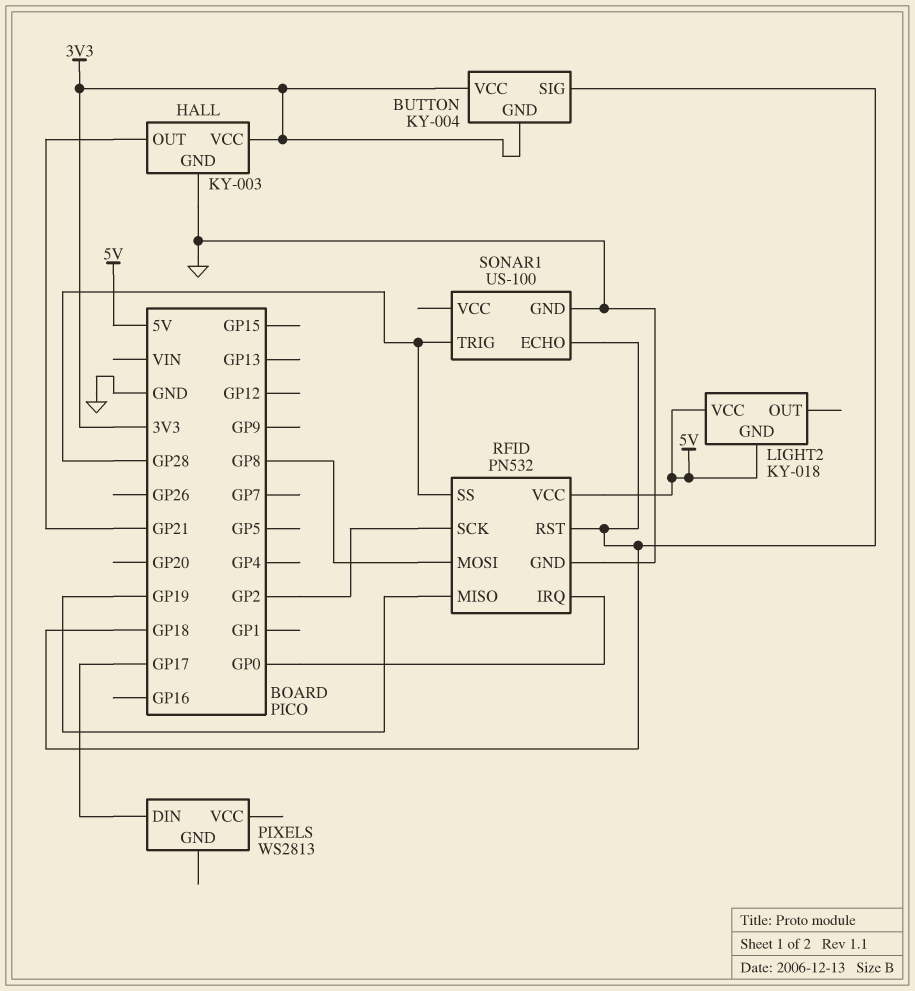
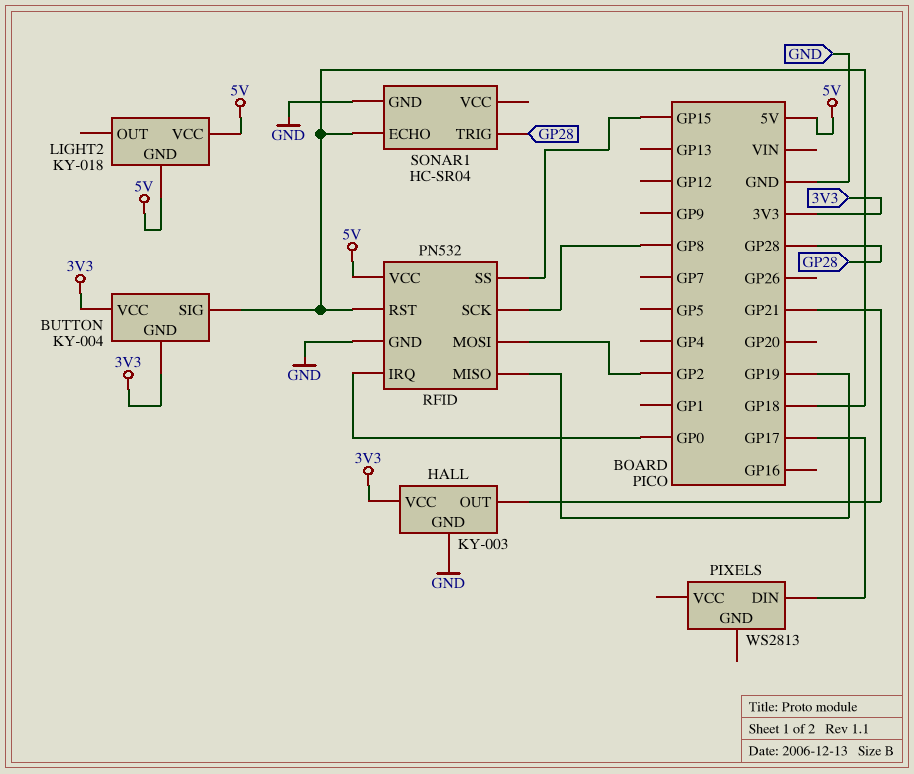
RFID pin MOSI: GP8 -> GP2
RFID pin SCK: GP2 -> GP8
RFID pin SS: GP28 -> GP15
SONAR1: US-100 -> HC-SR04

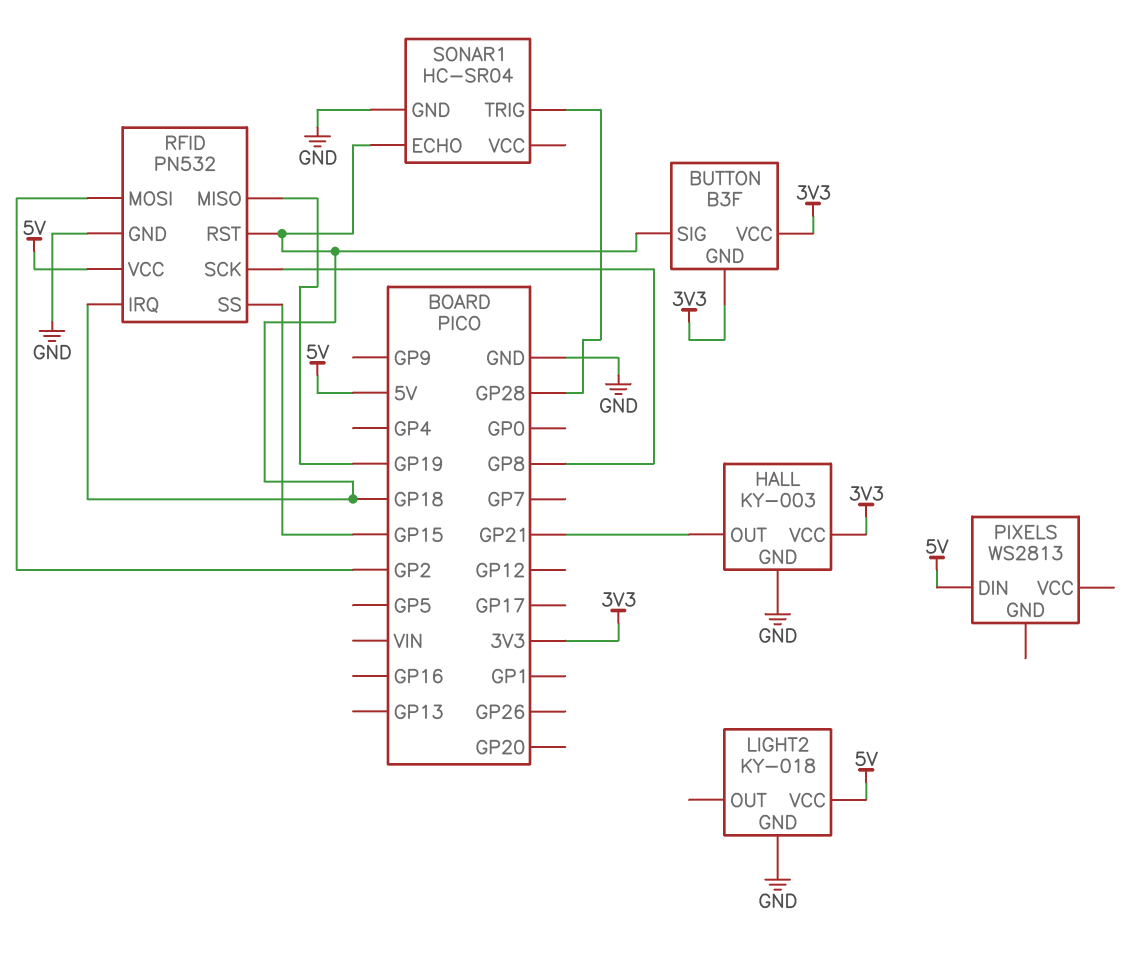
BUTTON: KY-004 -> B3F
LIGHT2 pin GND: 5V -> GND
PIXELS pin DIN: GP17 -> 5V
RFID pin IRQ: GP0 -> GP18

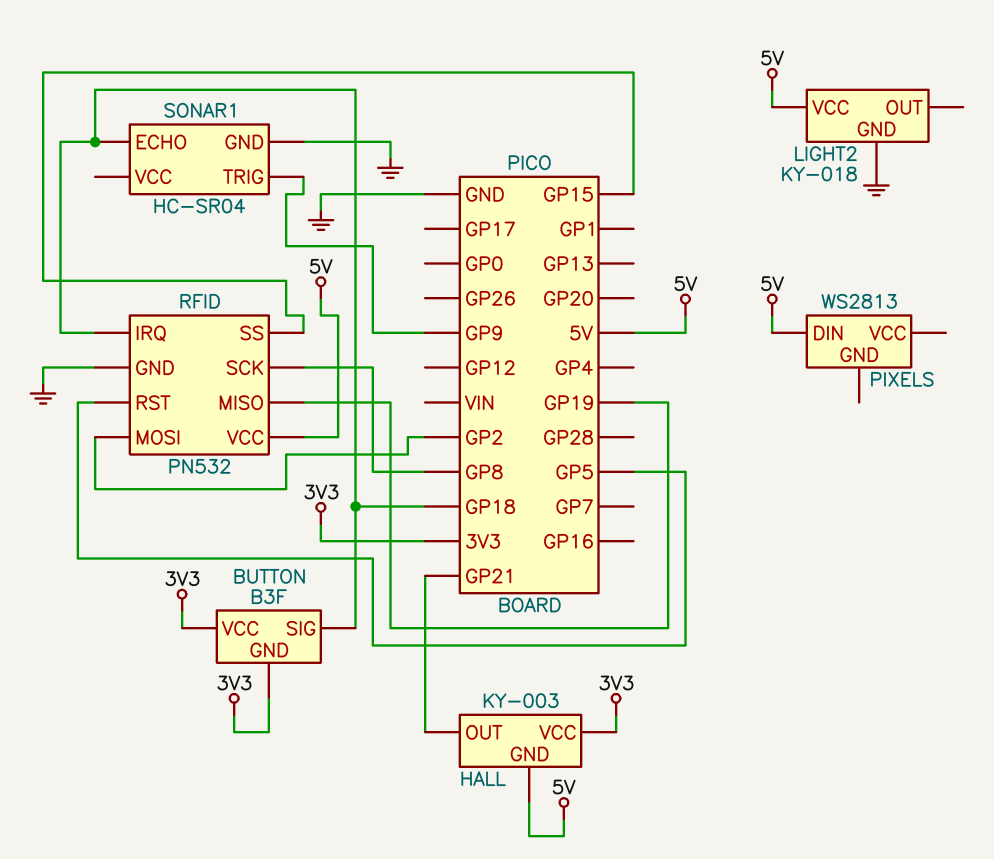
HALL pin GND: GND -> 5V
RFID pin RST: GP18 -> GP5
SONAR1 pin TRIG: GP28 -> GP9

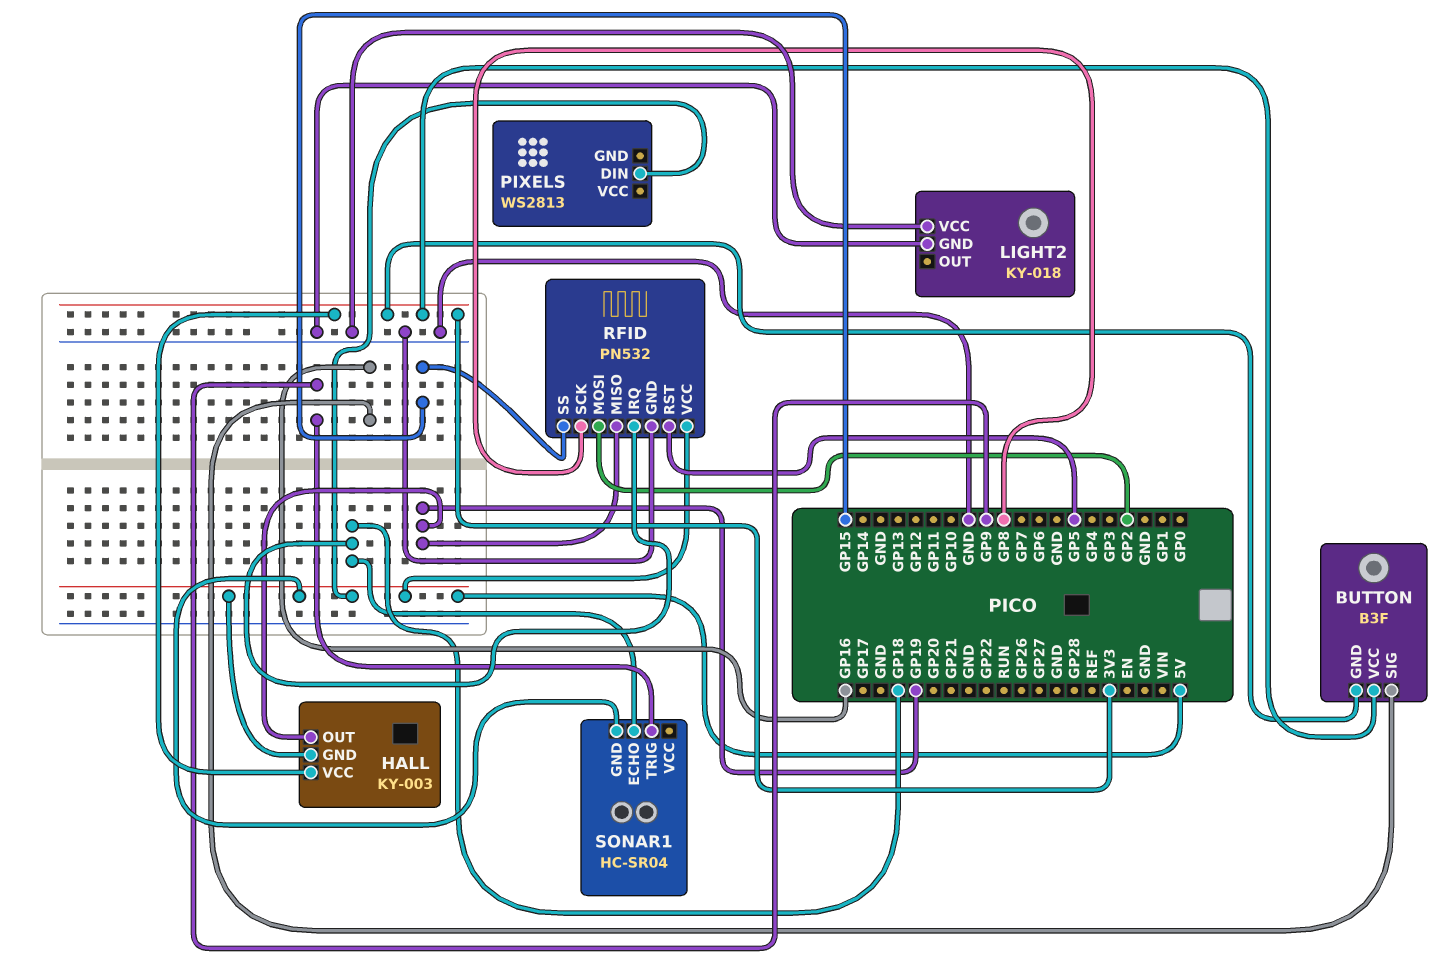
BUTTON pin SIG: GP18 -> GP16
HALL pin OUT: GP21 -> GP19
LIGHT2 pin VCC: 5V -> GND
SONAR1 pin GND: GND -> 5V

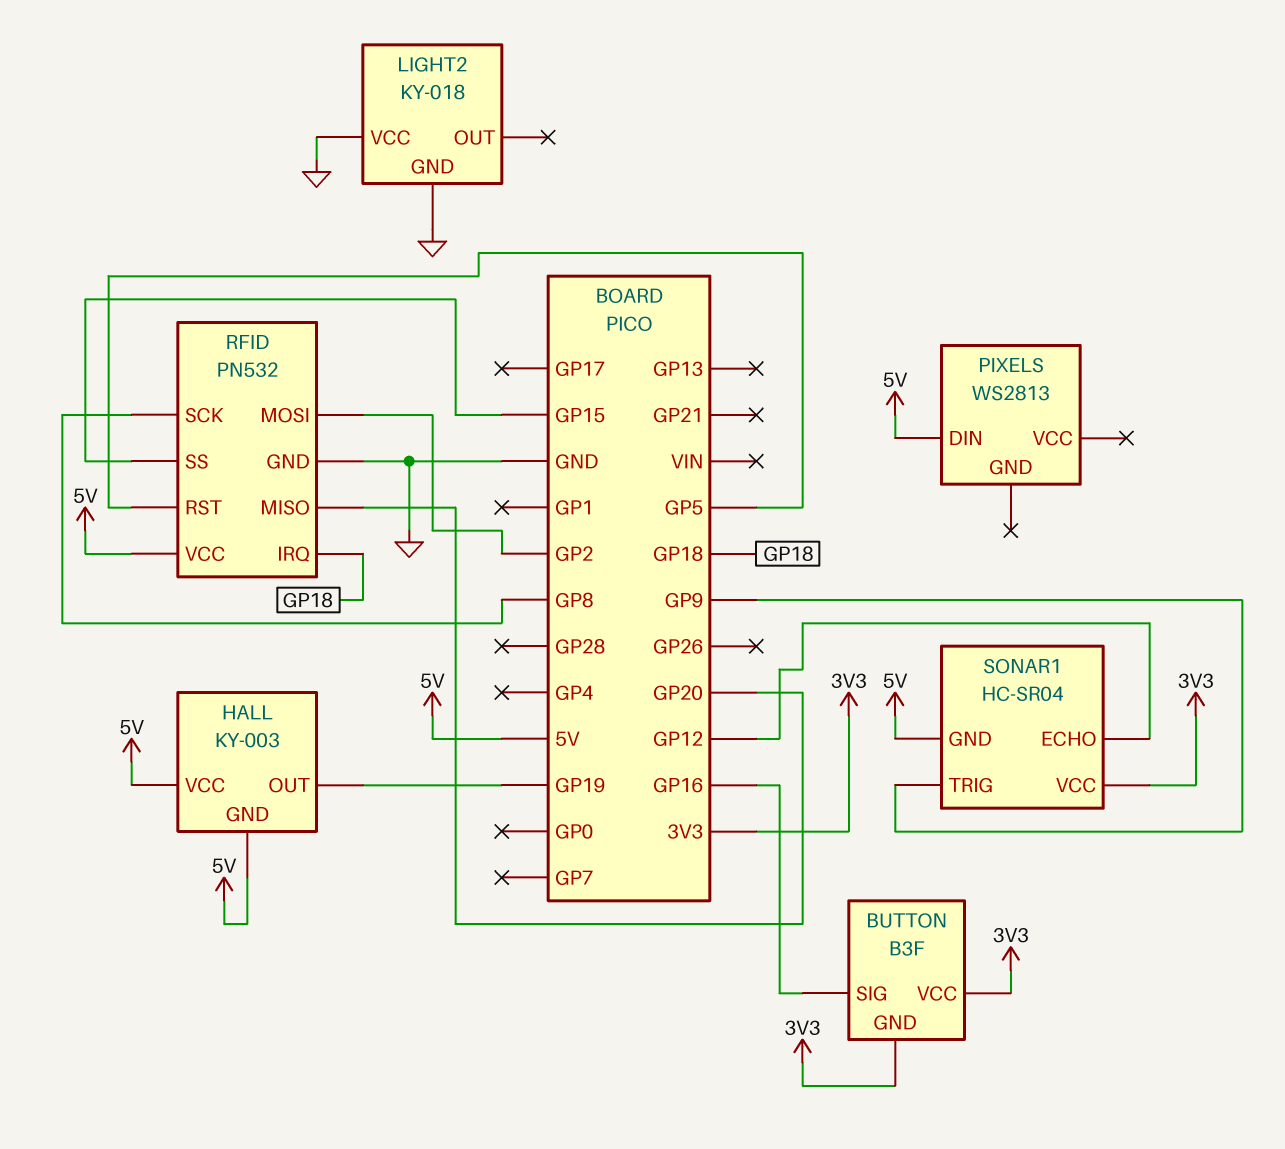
HALL pin VCC: 3V3 -> 5V
RFID pin MISO: GP19 -> GP20
SONAR1 pin ECHO: GP18 -> GP12
SONAR1 pin VCC: none -> 3V3

